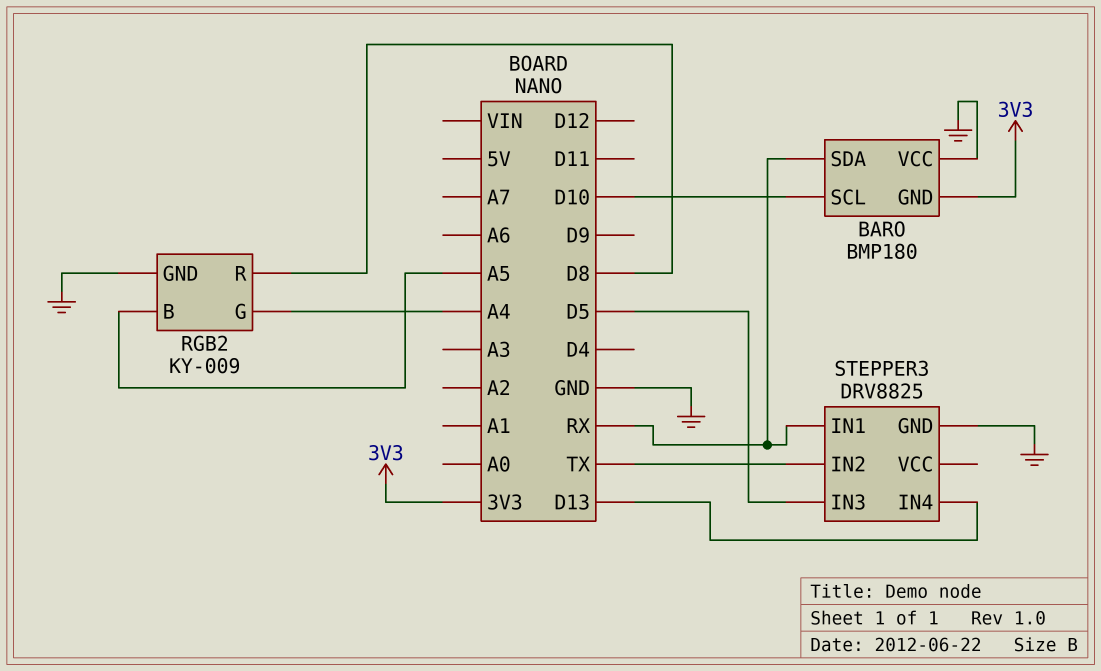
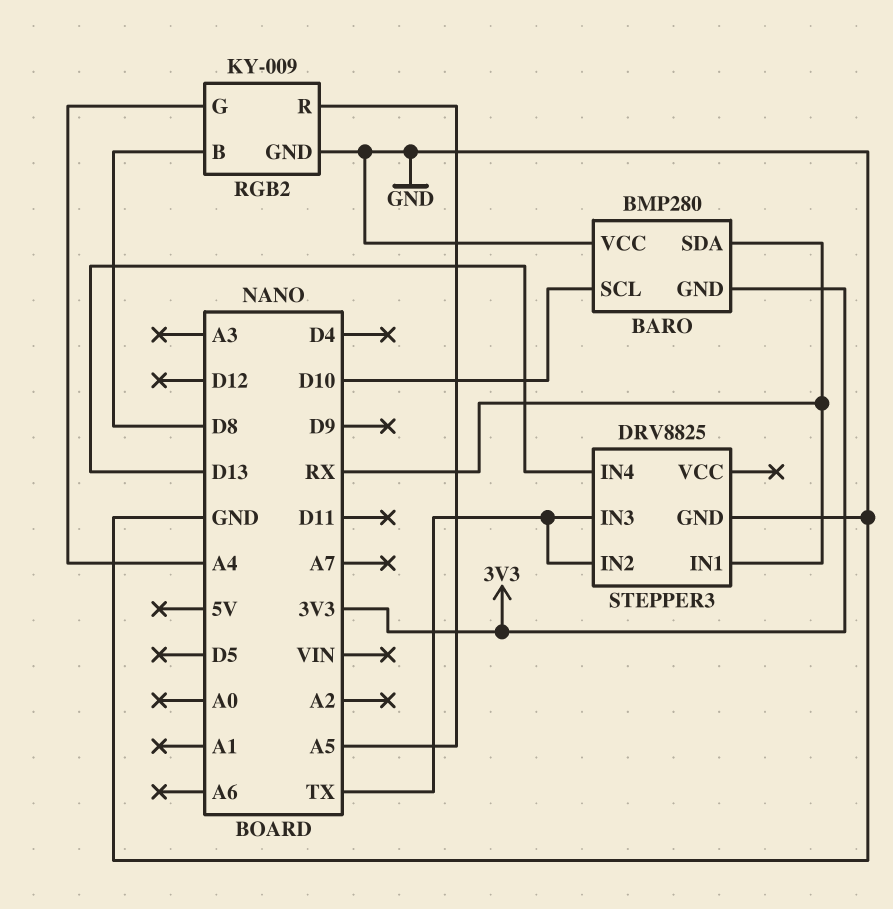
BARO: BMP180 -> BMP280
RGB2 pin B: A5 -> D8
RGB2 pin R: D8 -> A5
STEPPER3 pin IN3: D5 -> TX

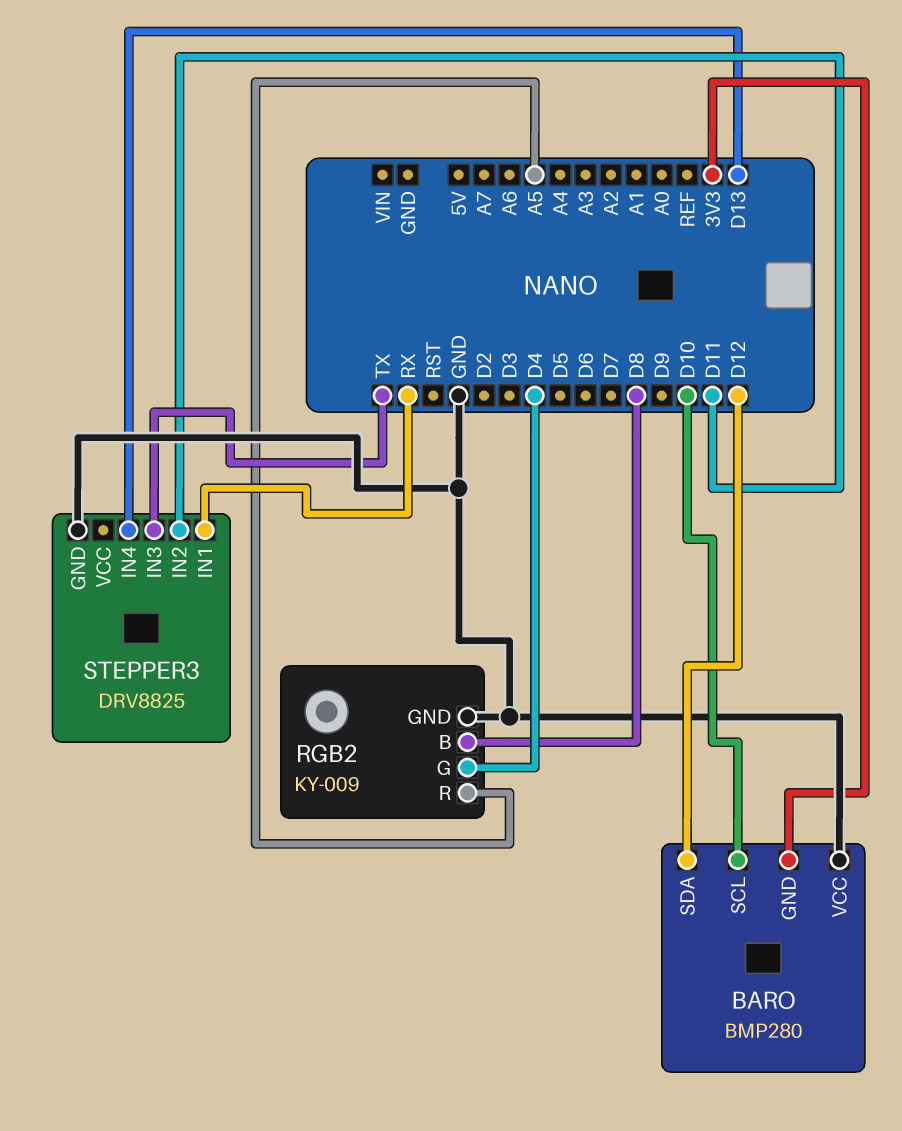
BARO pin SDA: RX -> D12
RGB2 pin G: A4 -> D4
STEPPER3 pin IN2: TX -> D11

